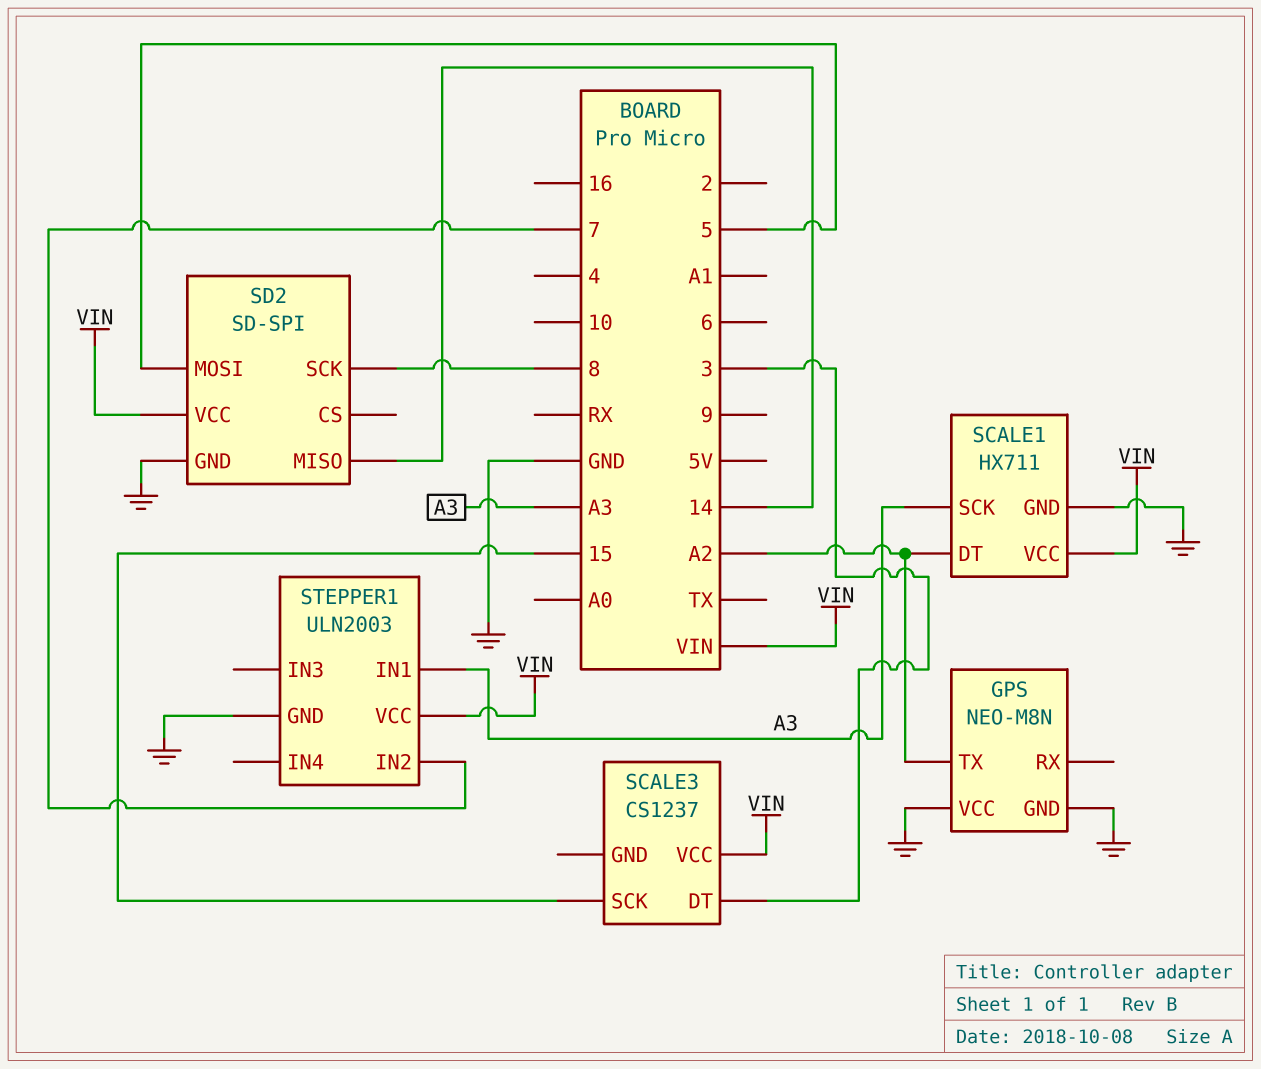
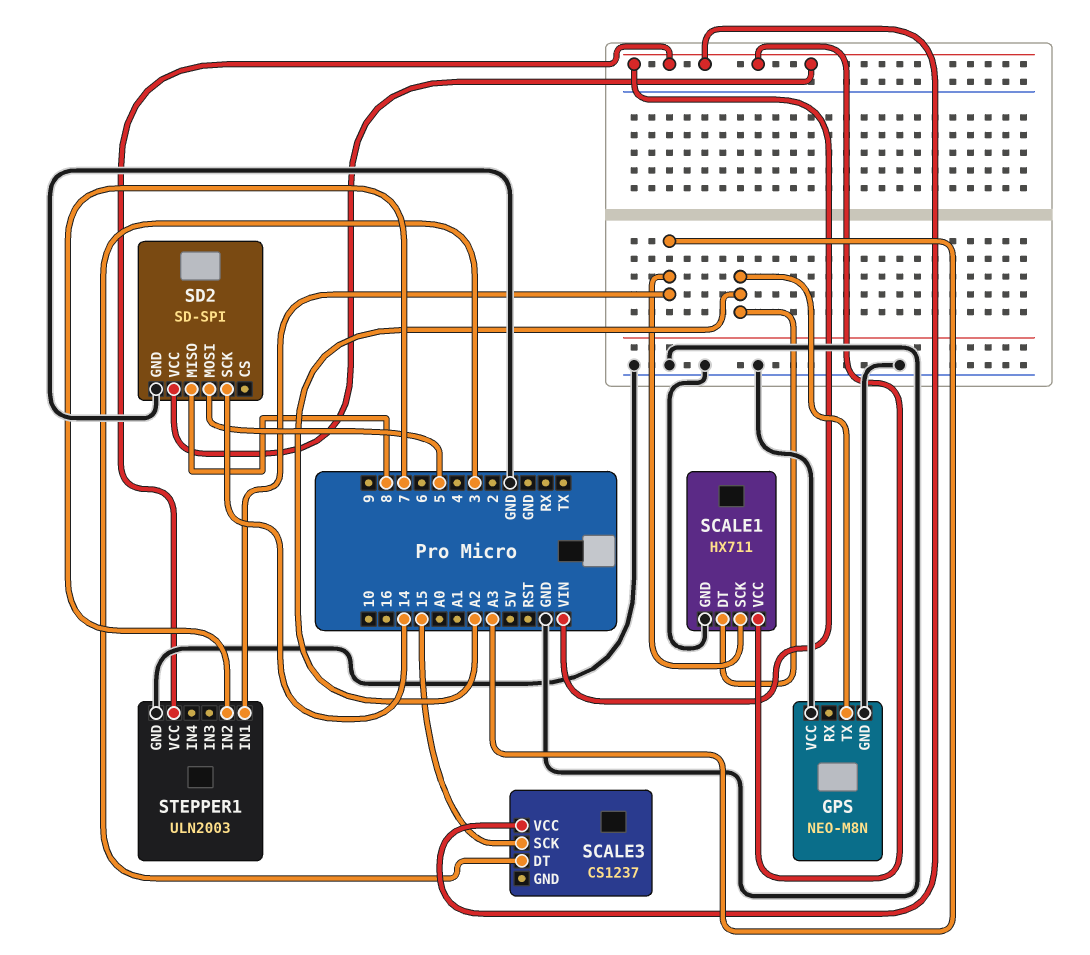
SD2 pin MISO: 14 -> 8
SD2 pin SCK: 8 -> 14

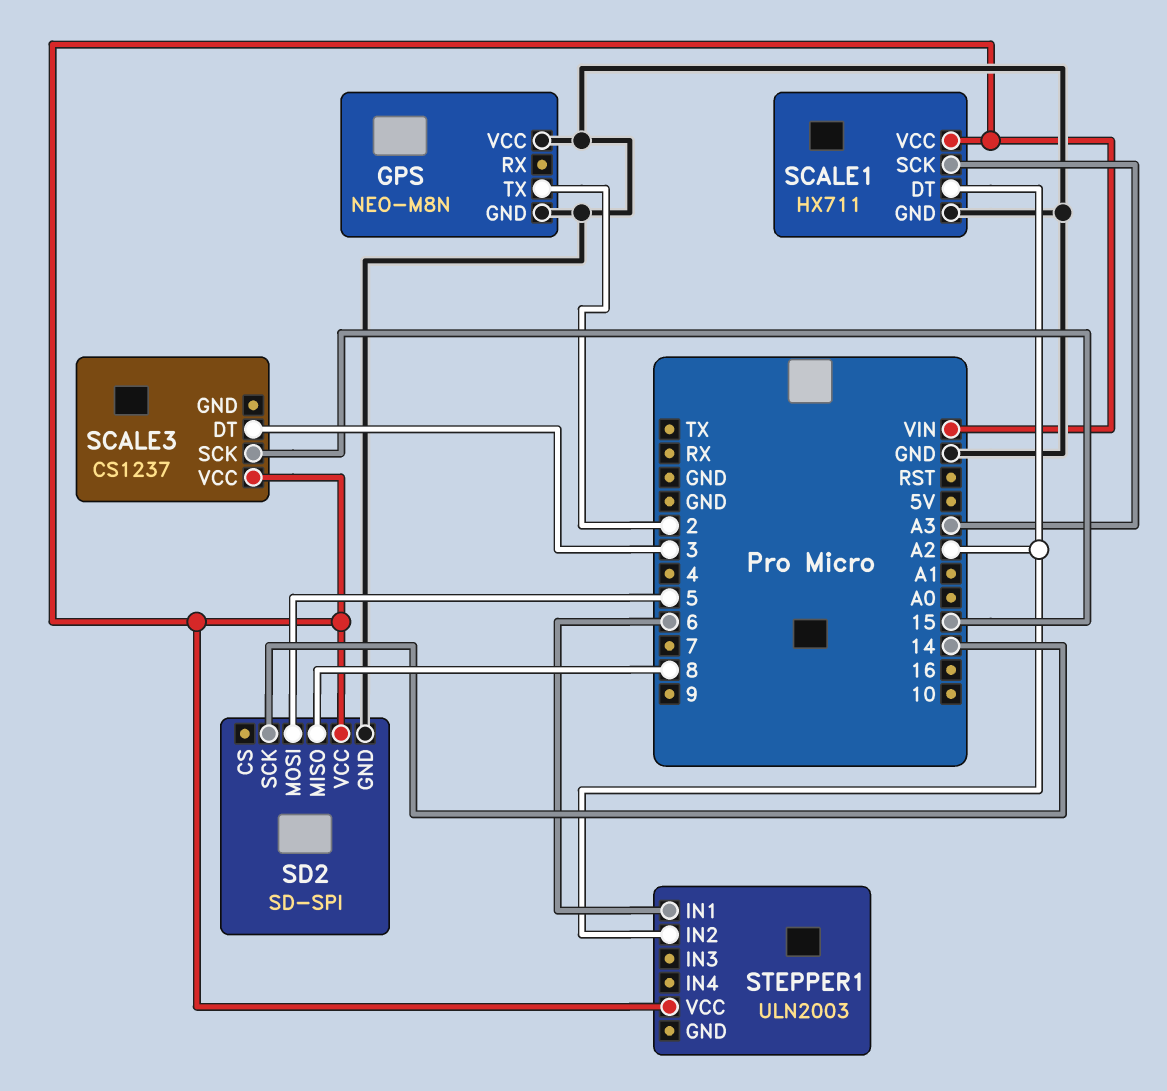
GPS pin TX: A2 -> 2
STEPPER1 pin GND: GND -> none
STEPPER1 pin IN1: A3 -> 6
STEPPER1 pin IN2: 7 -> A2

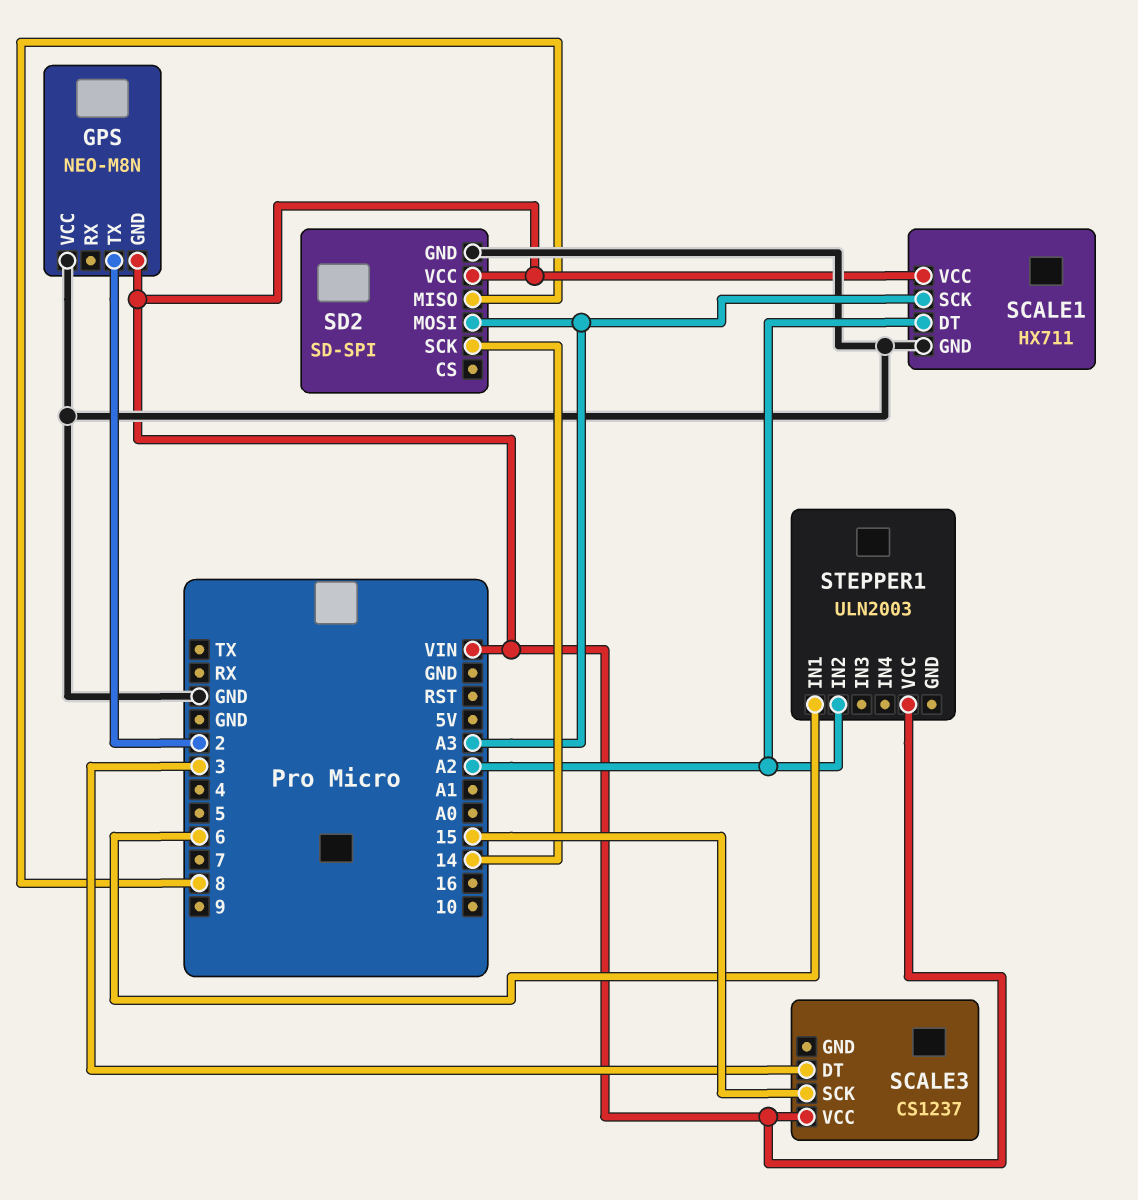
GPS pin GND: GND -> VIN
SD2 pin MOSI: 5 -> A3

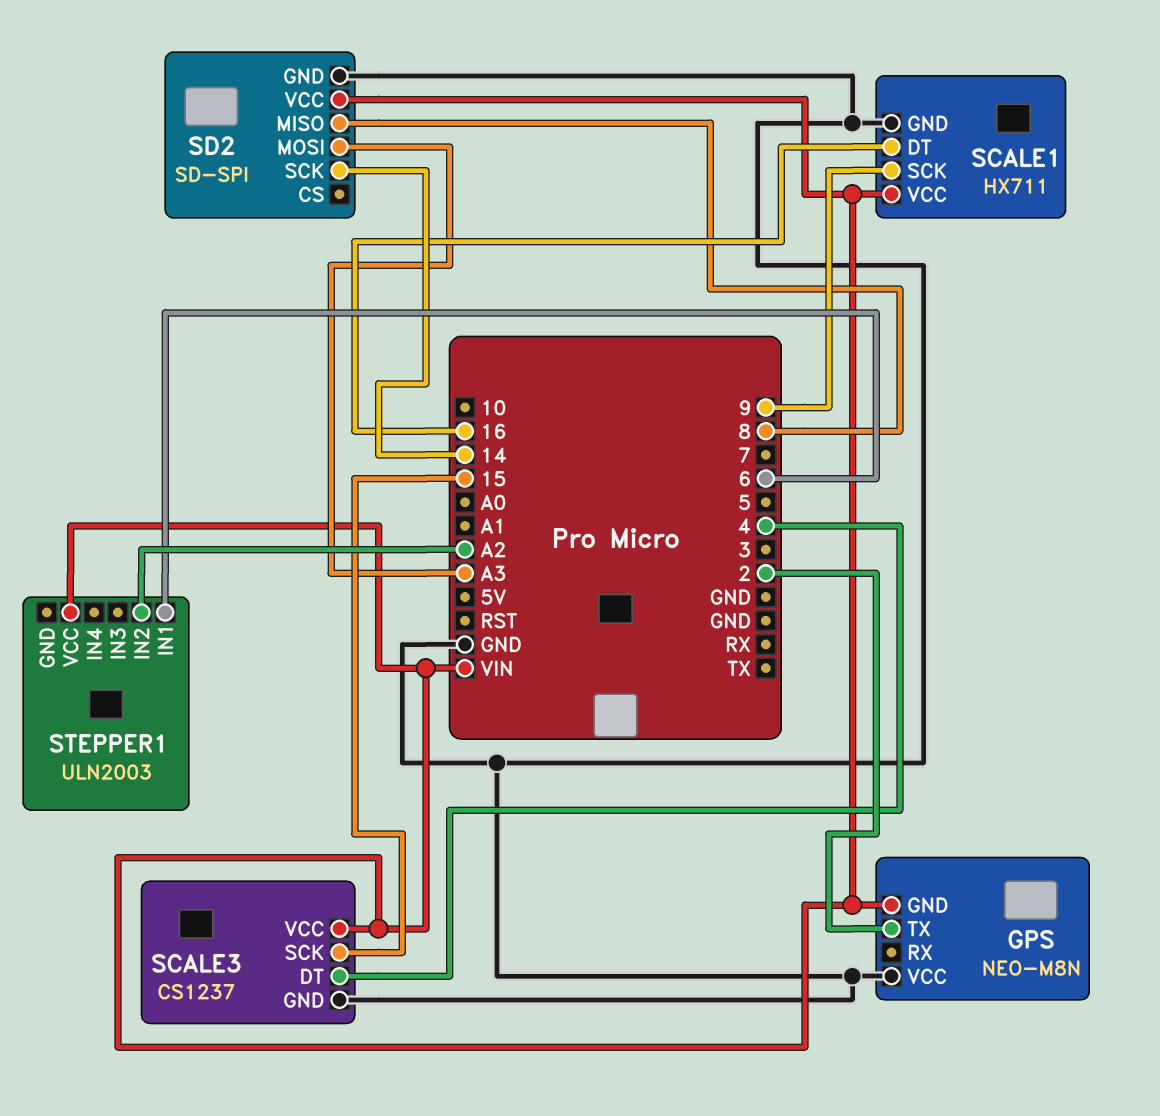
SCALE1 pin DT: A2 -> 16
SCALE1 pin SCK: A3 -> 9
SCALE3 pin DT: 3 -> 4
SCALE3 pin GND: none -> GND

